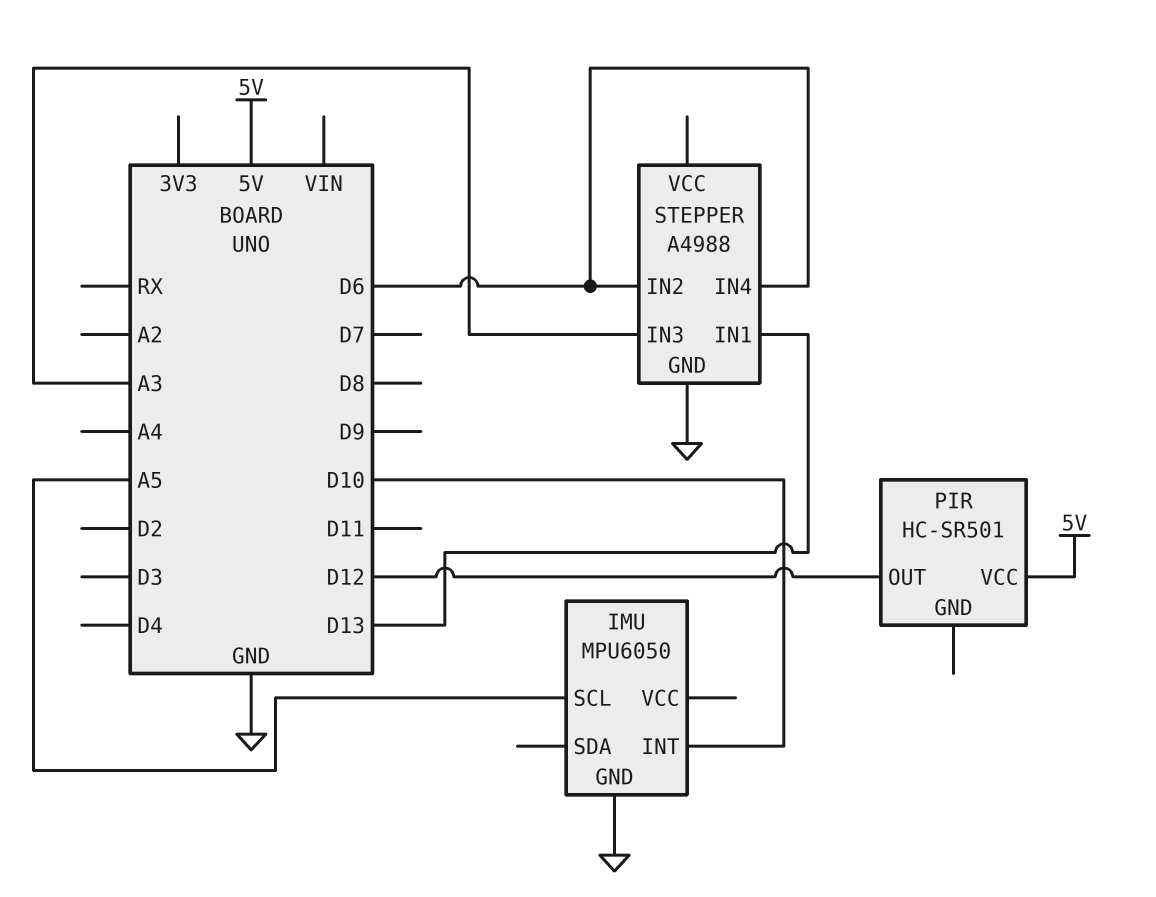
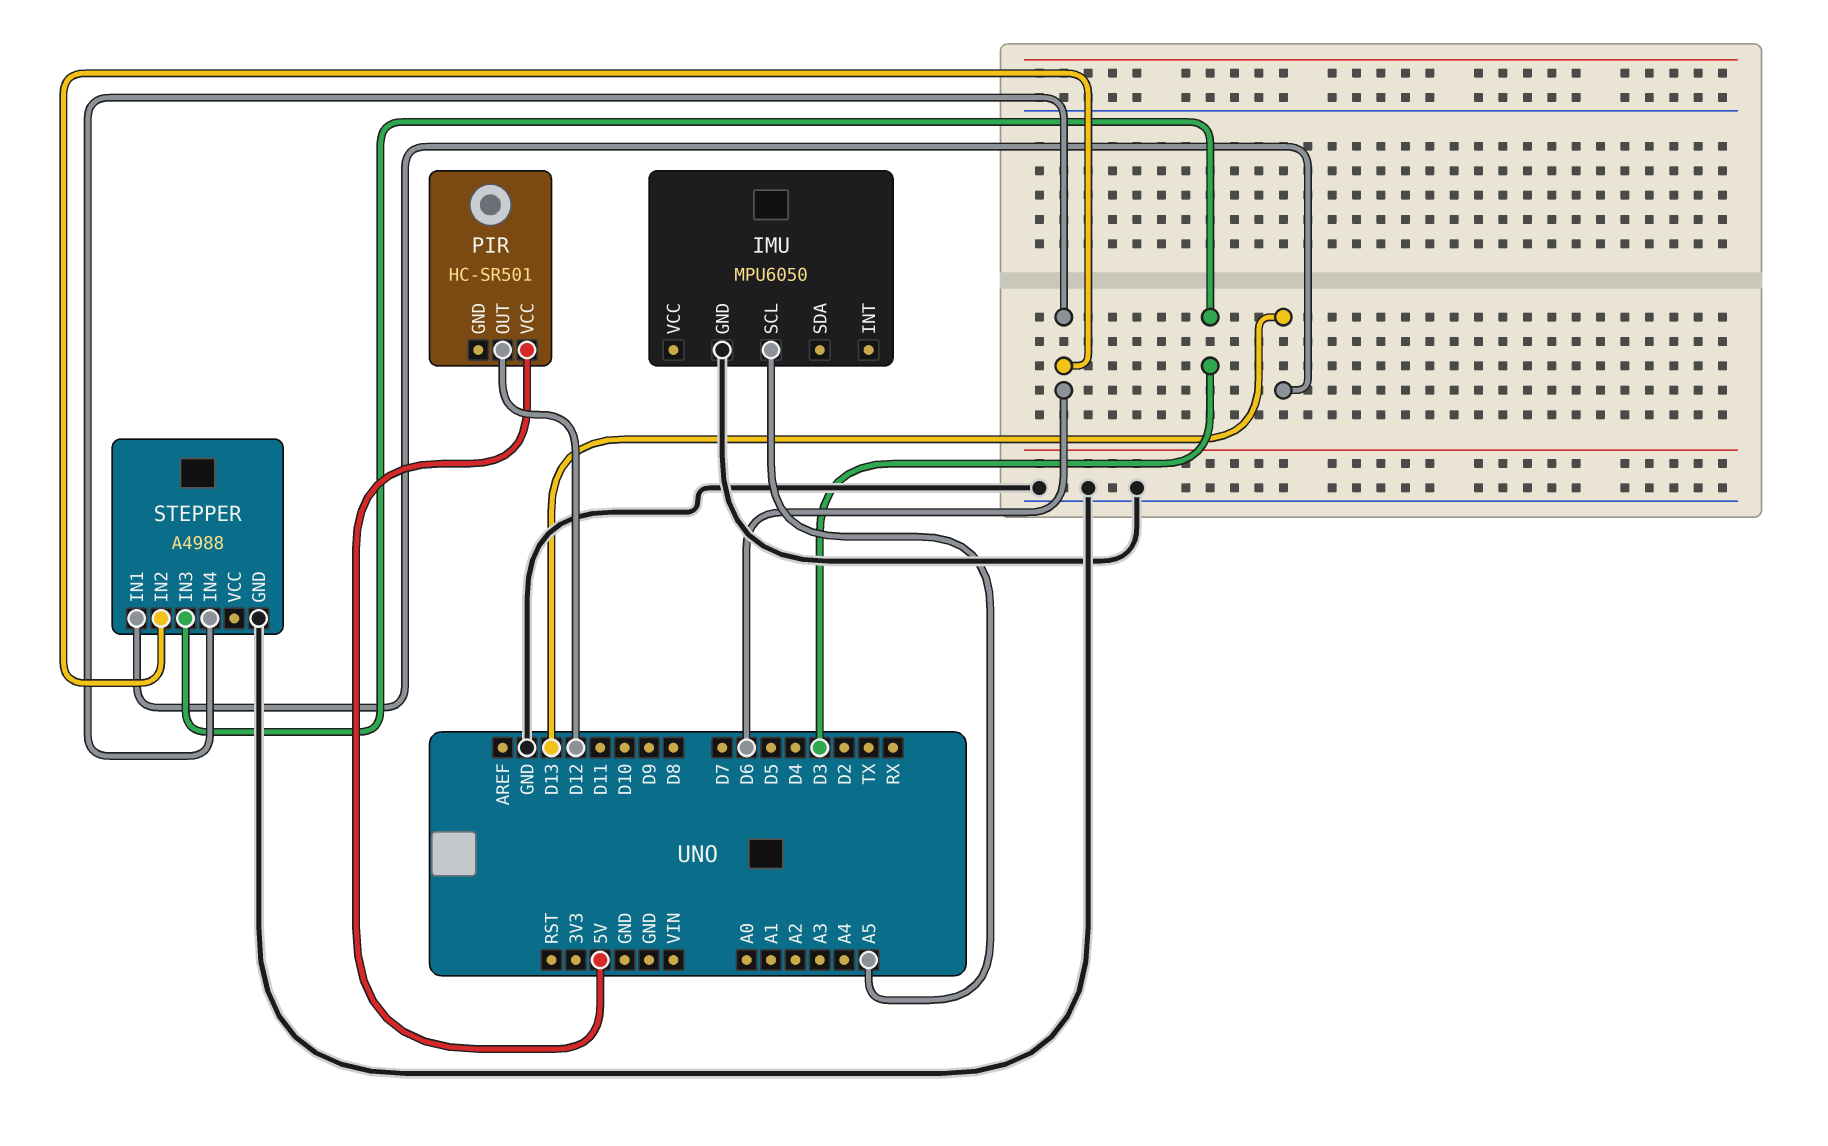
IMU pin INT: D10 -> none
STEPPER pin IN3: A3 -> D3

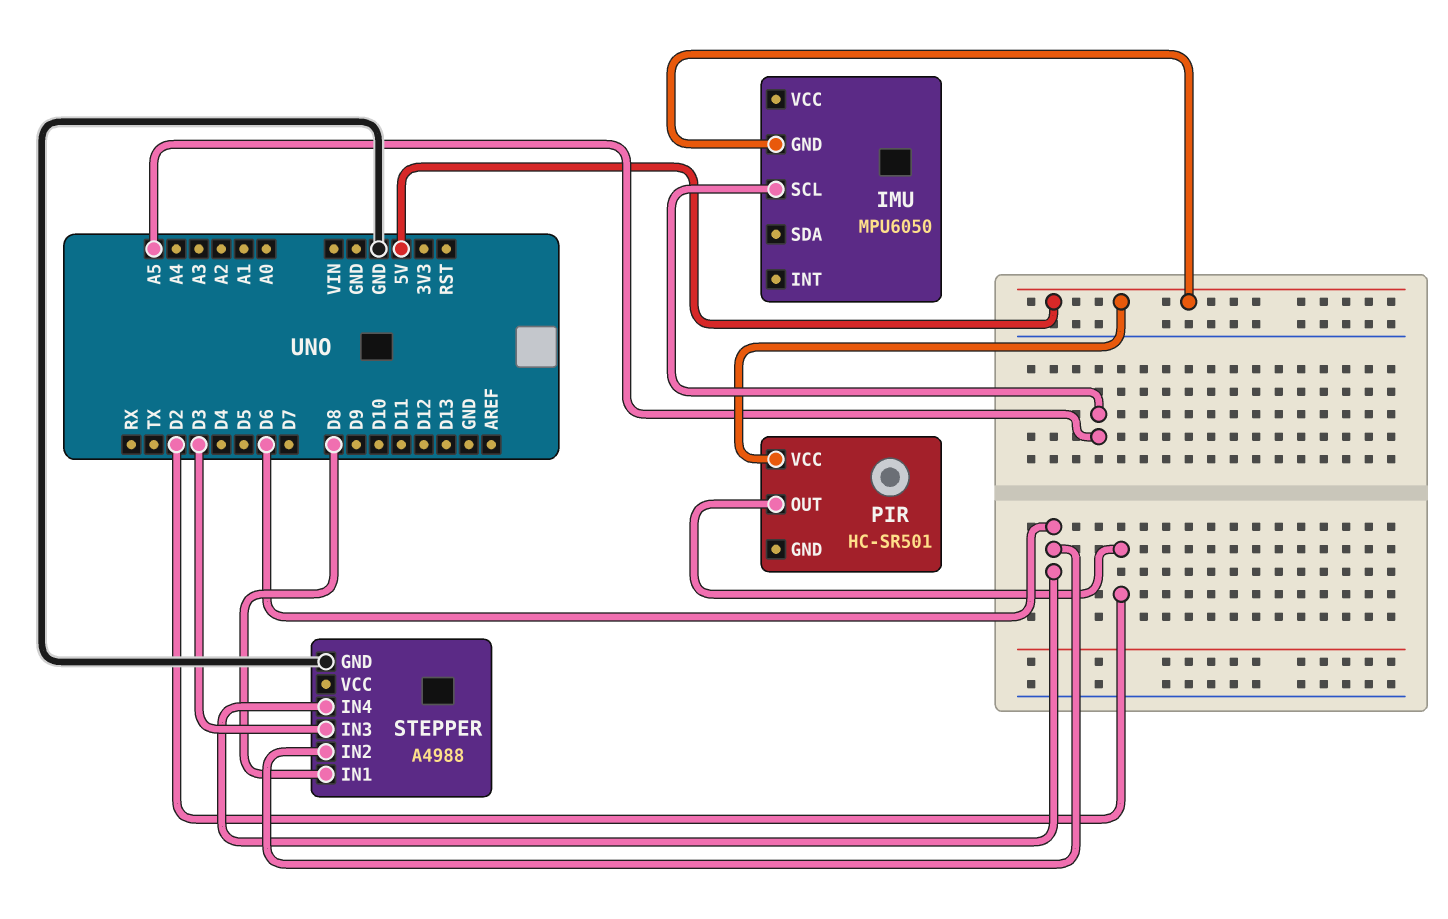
IMU pin GND: GND -> 5V
PIR pin OUT: D12 -> D2
STEPPER pin IN1: D13 -> D8

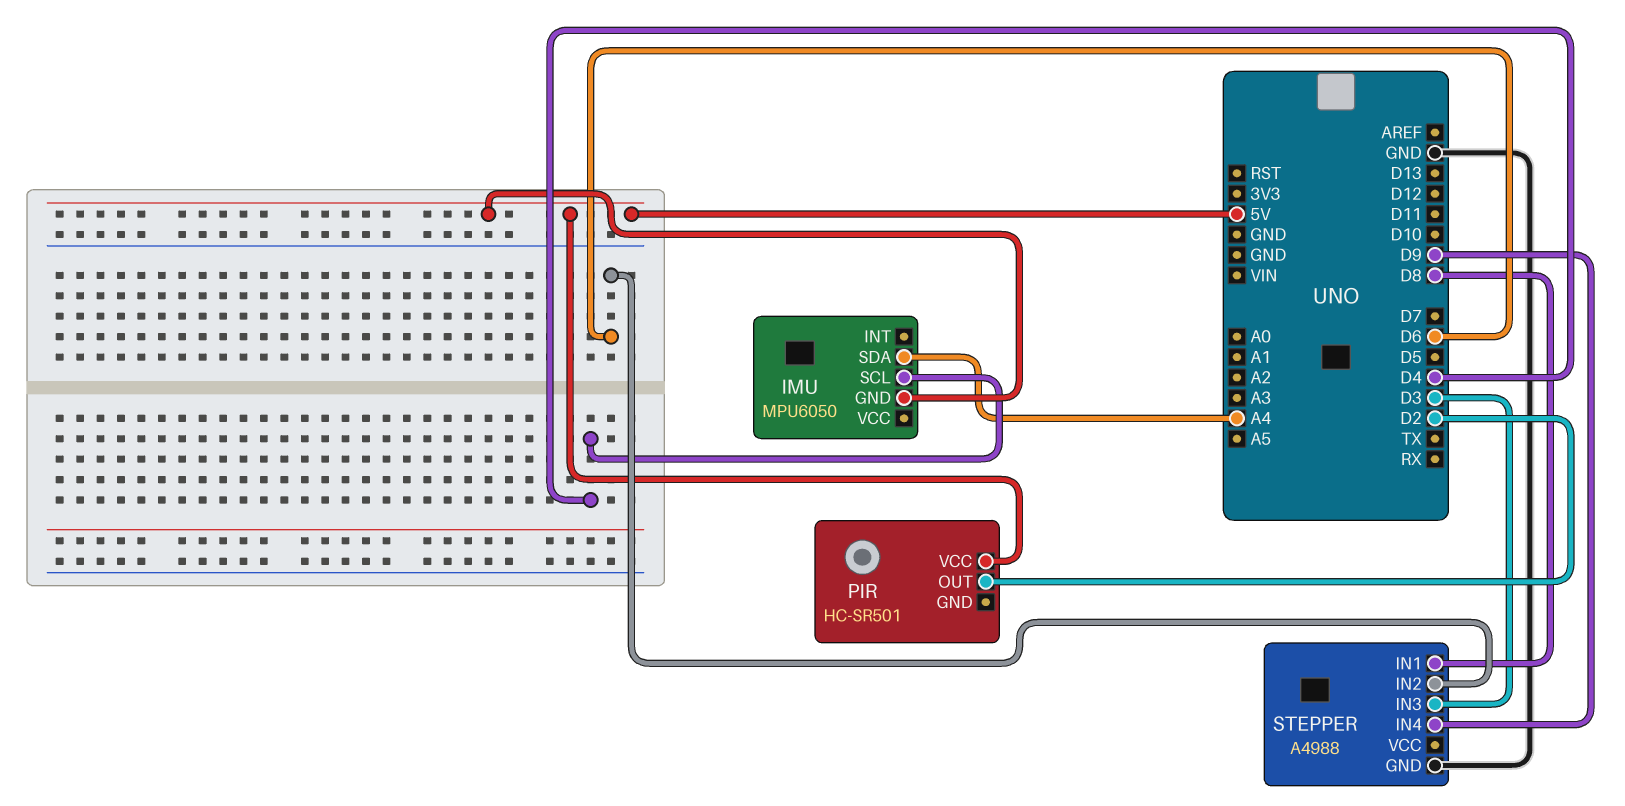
IMU pin SCL: A5 -> D4
IMU pin SDA: none -> A4
STEPPER pin IN4: D6 -> D9

